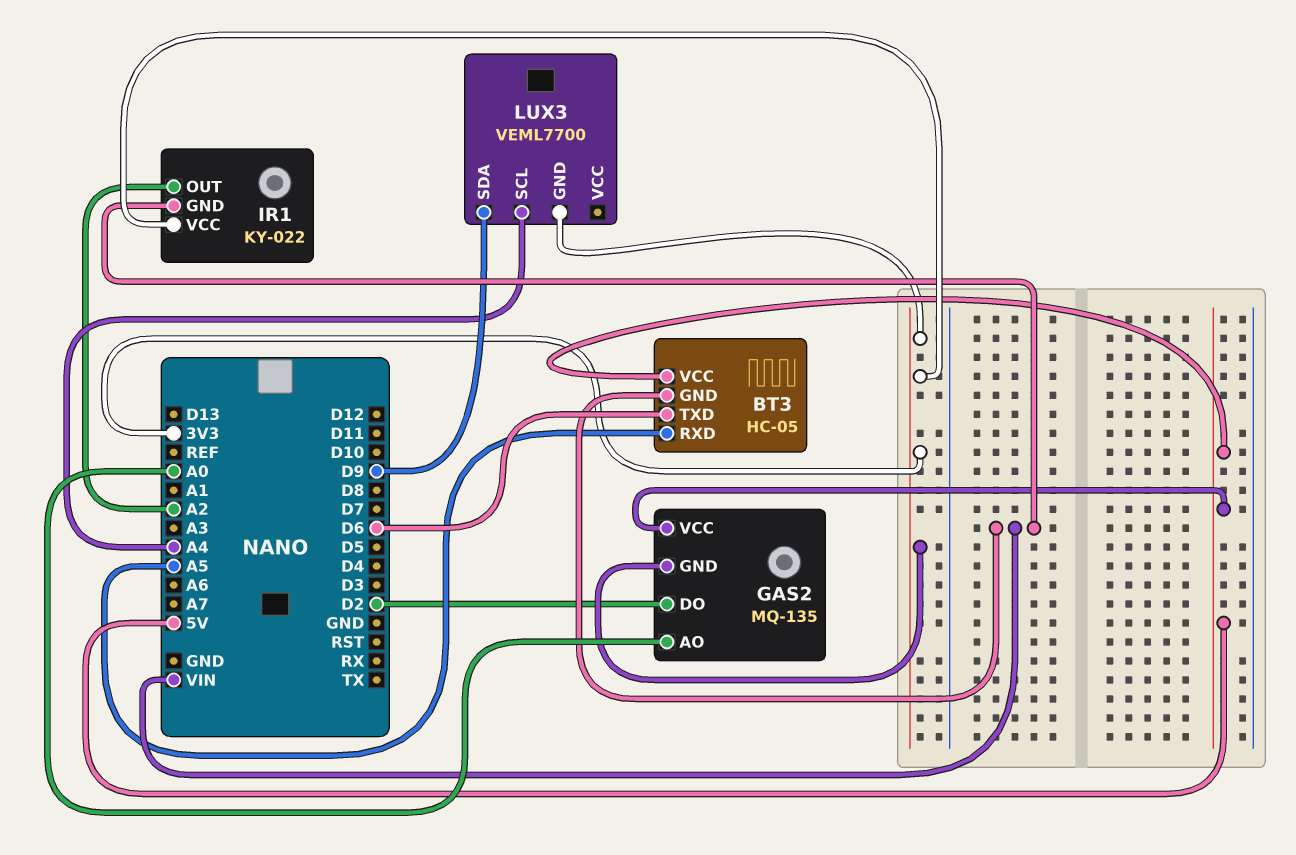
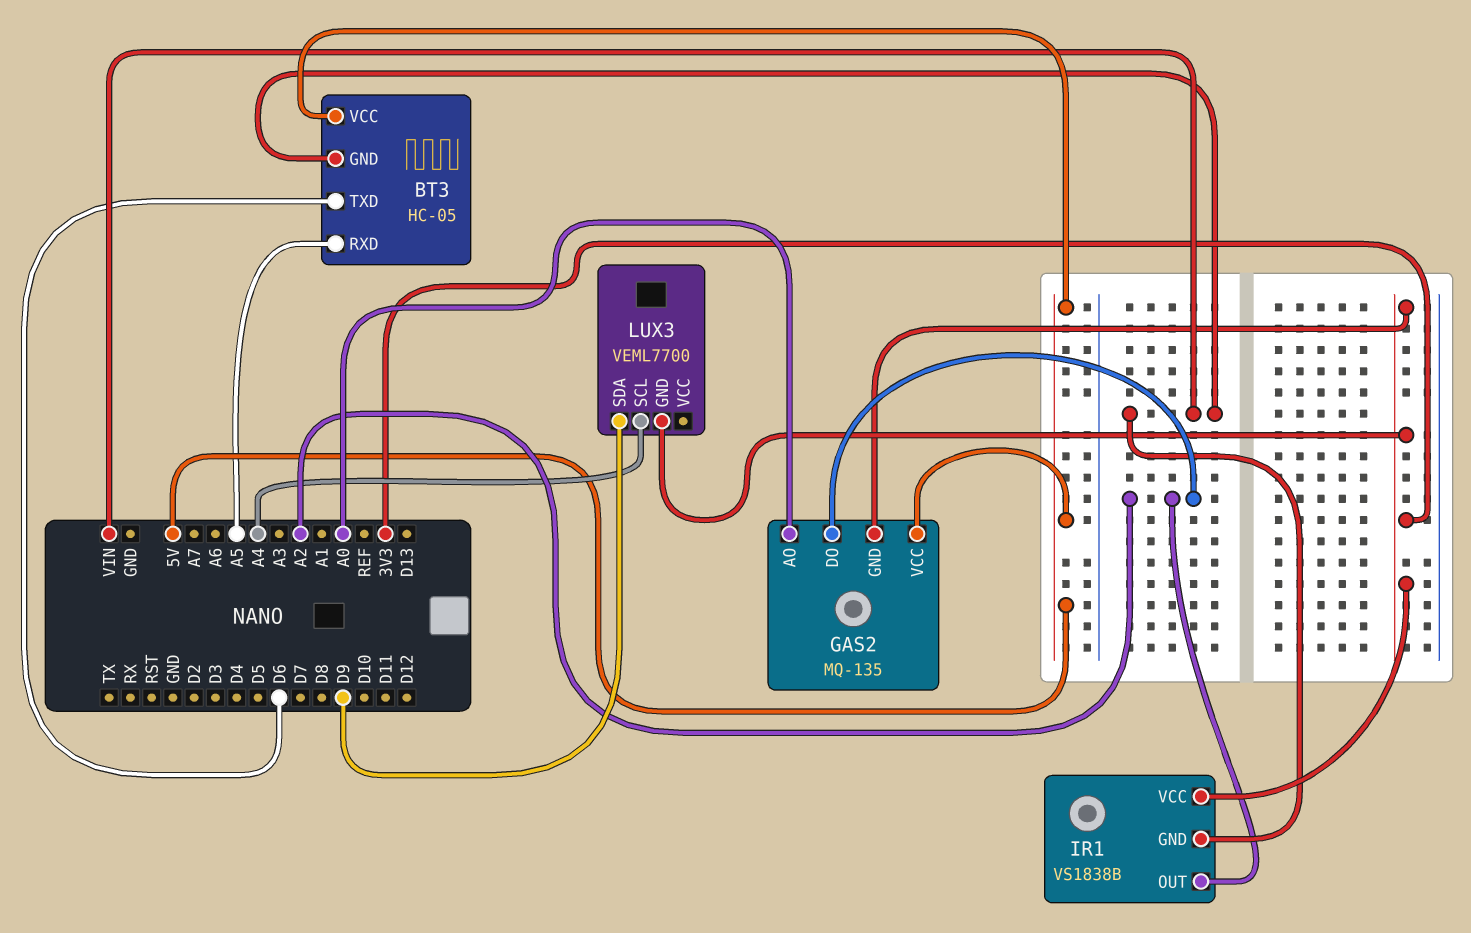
GAS2 pin DO: D2 -> A2
IR1: KY-022 -> VS1838B

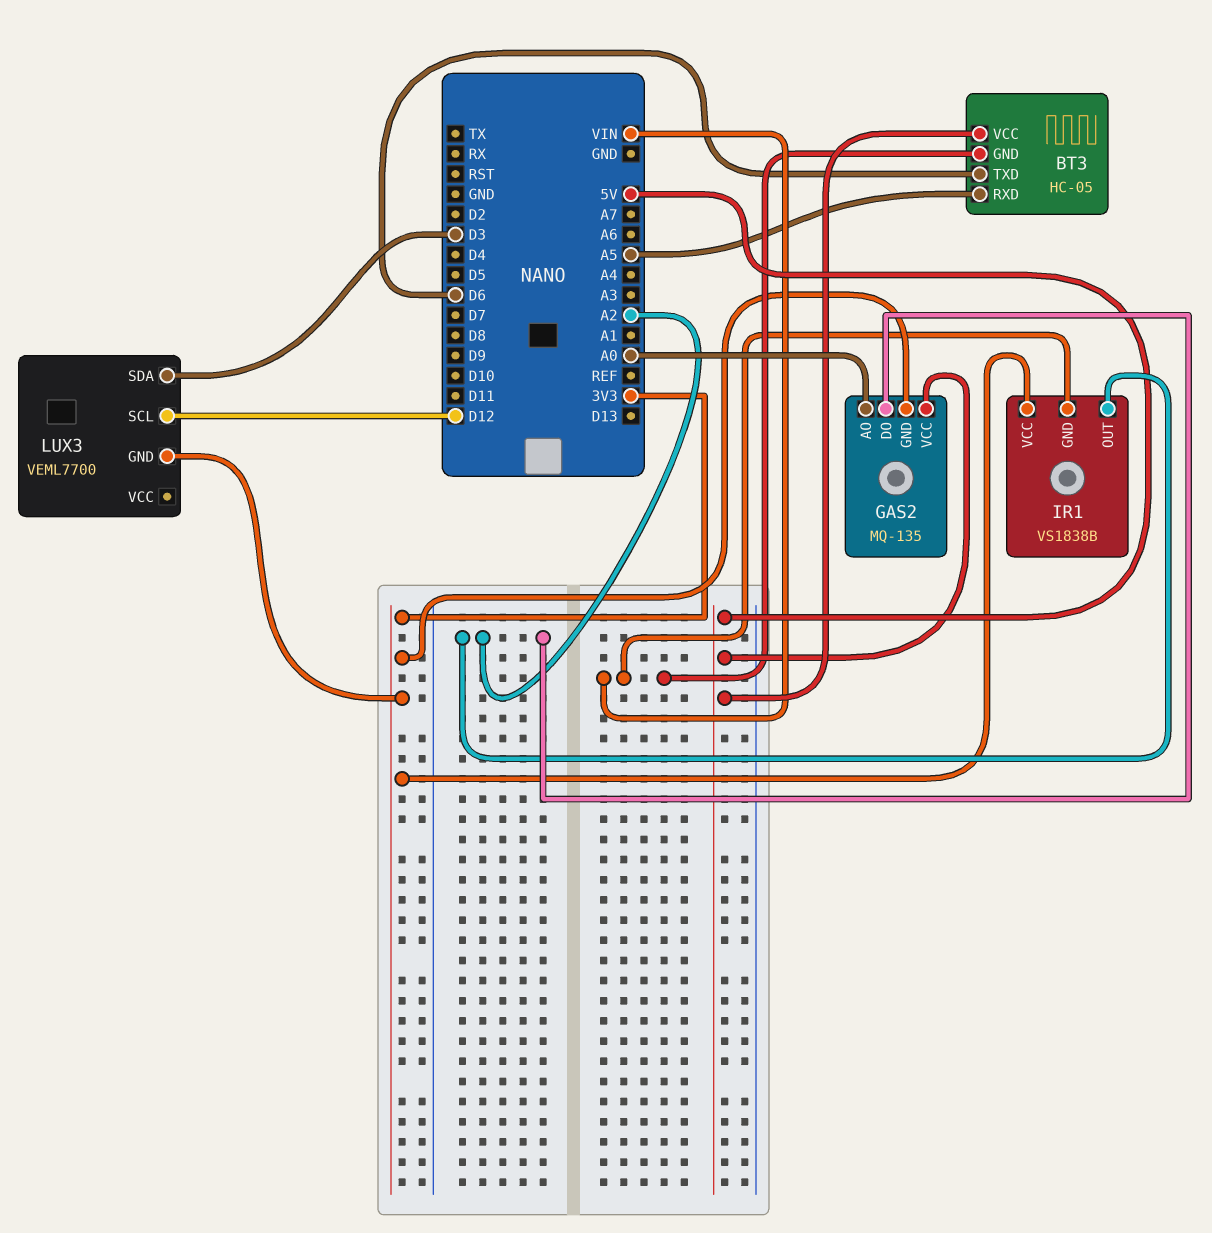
LUX3 pin SCL: A4 -> D12
LUX3 pin SDA: D9 -> D3

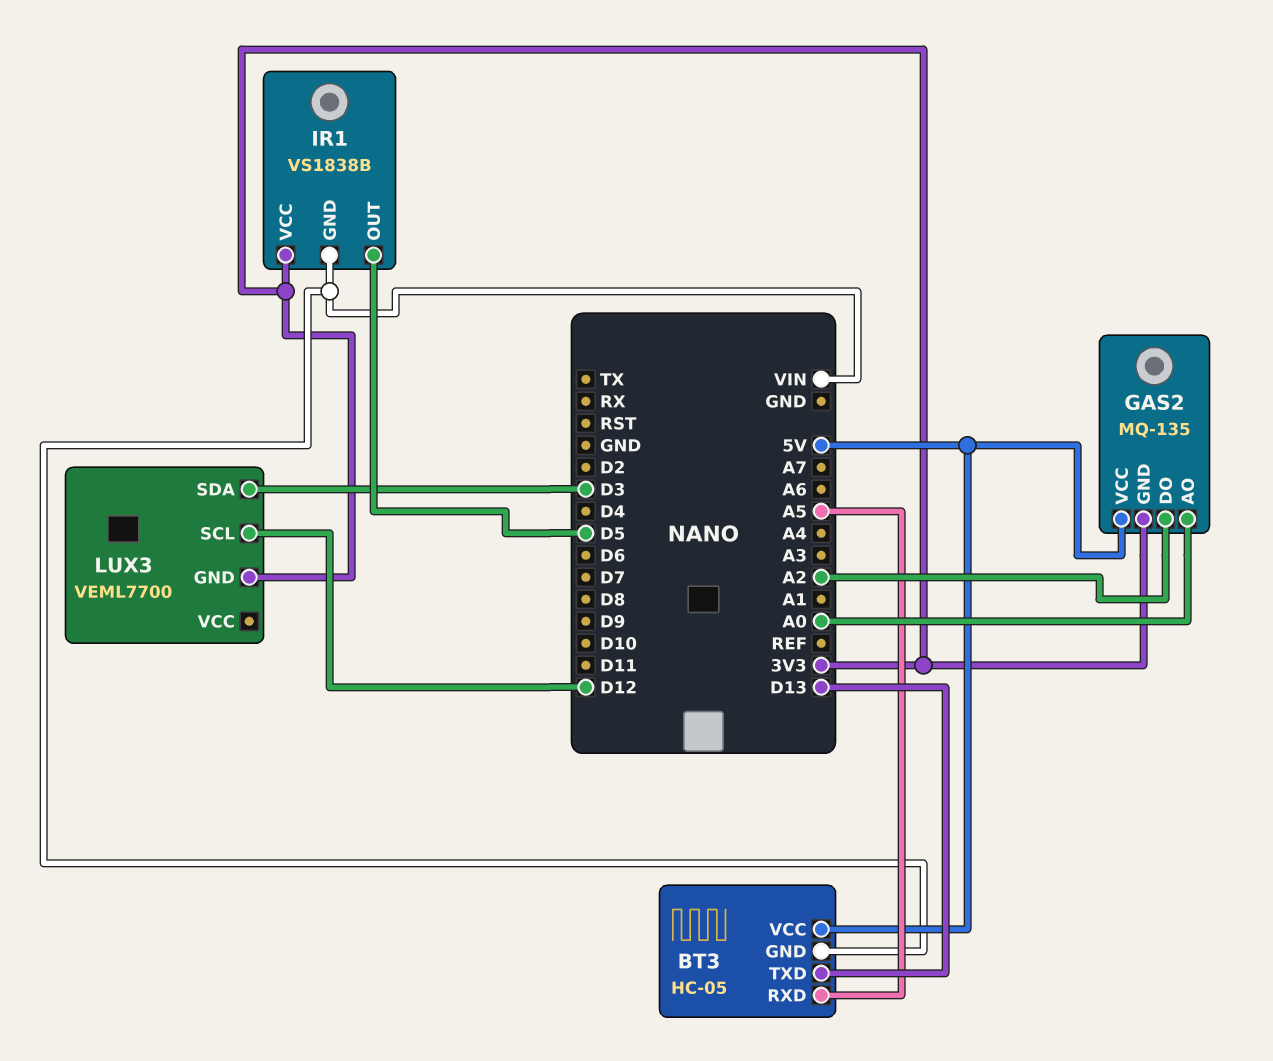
BT3 pin TXD: D6 -> D13
IR1 pin OUT: A2 -> D5

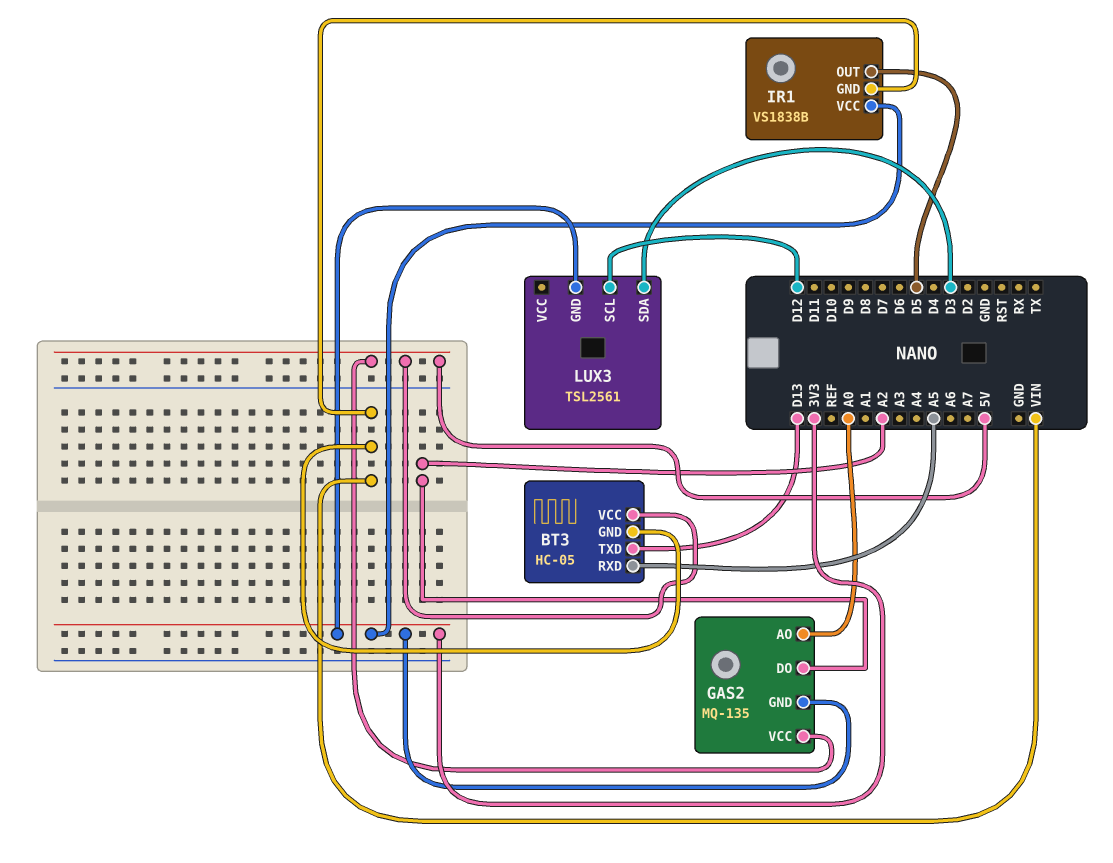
LUX3: VEML7700 -> TSL2561

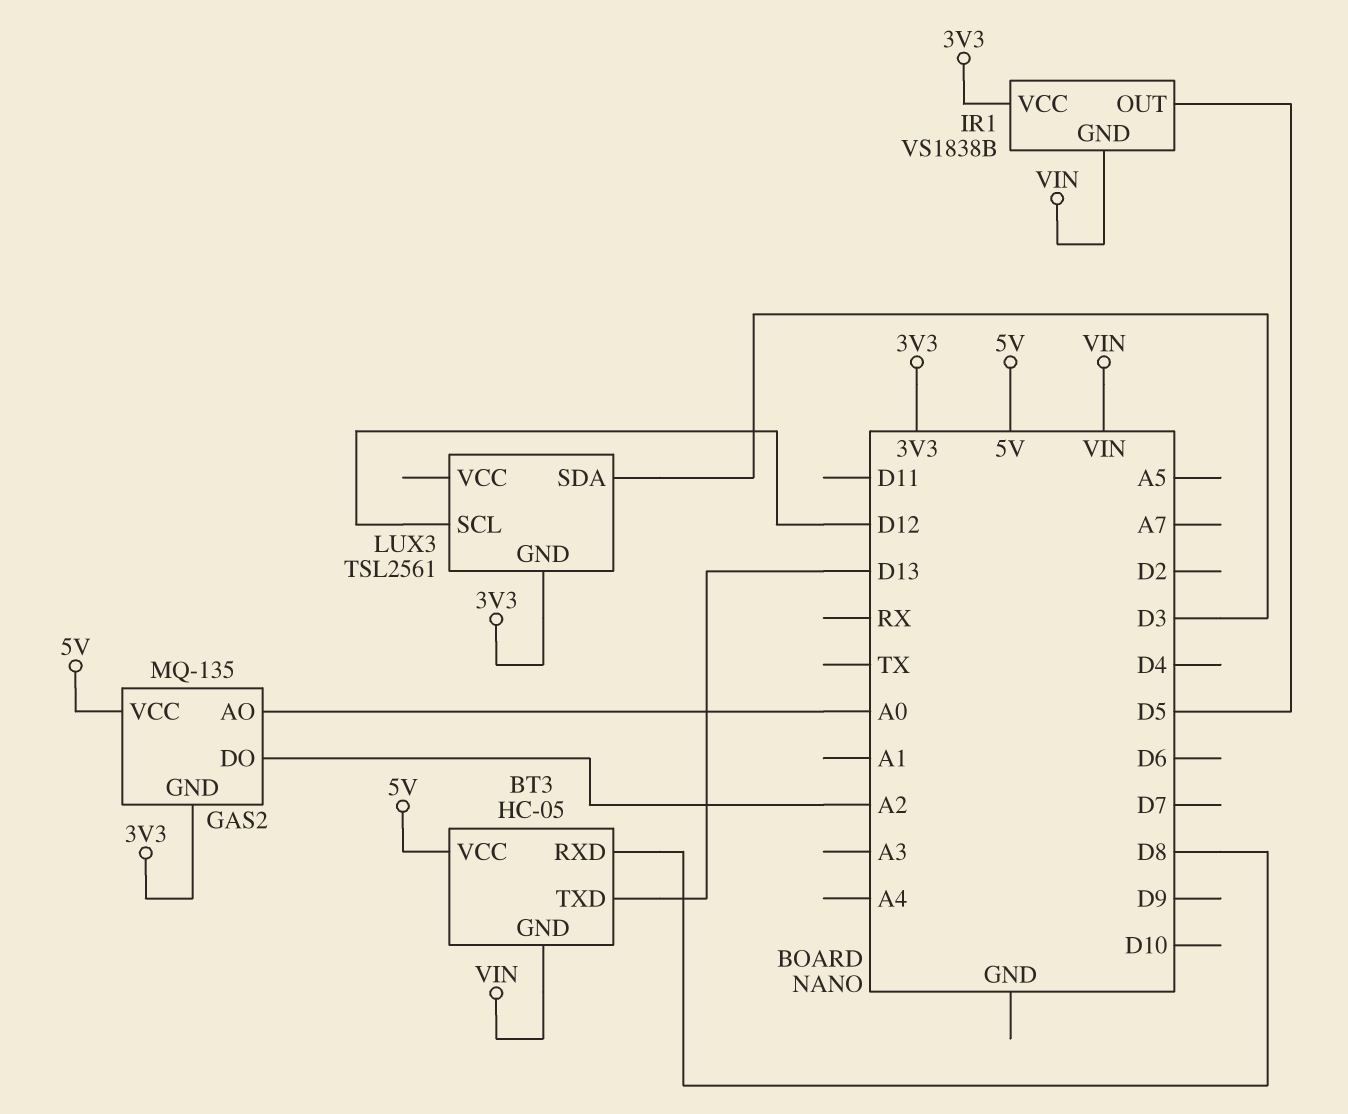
BT3 pin RXD: A5 -> D8

